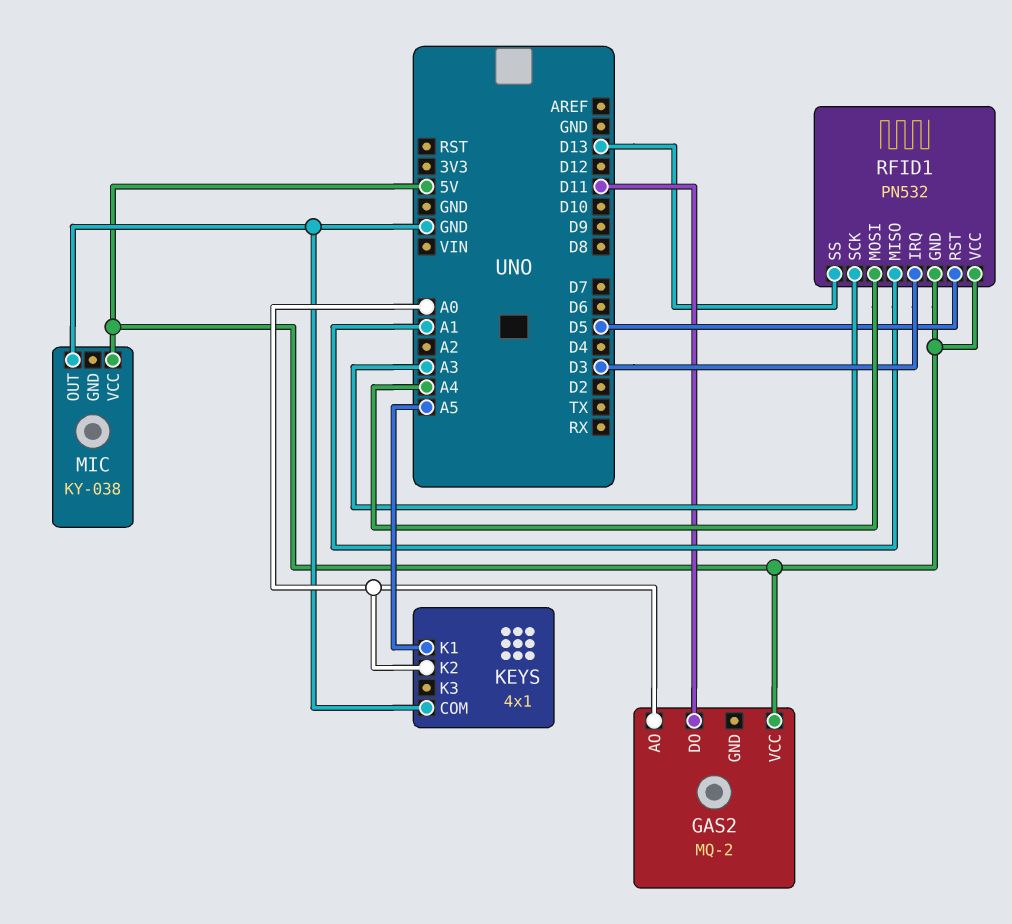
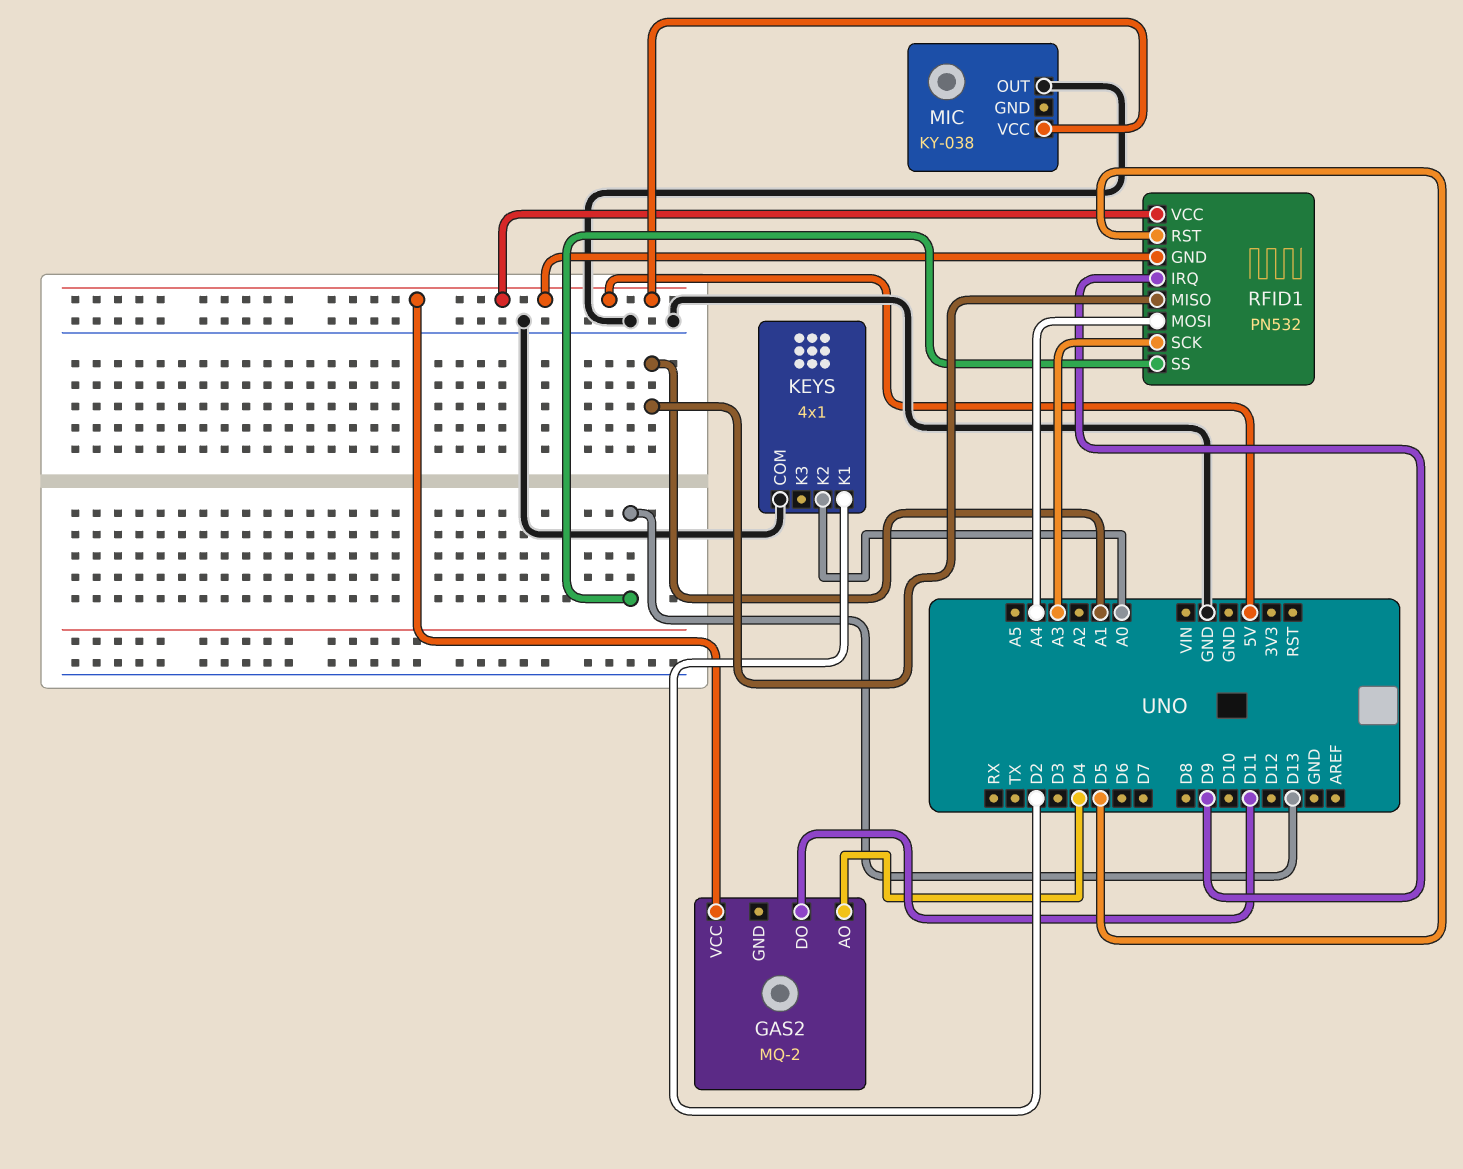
GAS2 pin AO: A0 -> D4
KEYS pin K1: A5 -> D2
RFID1 pin IRQ: D3 -> D9

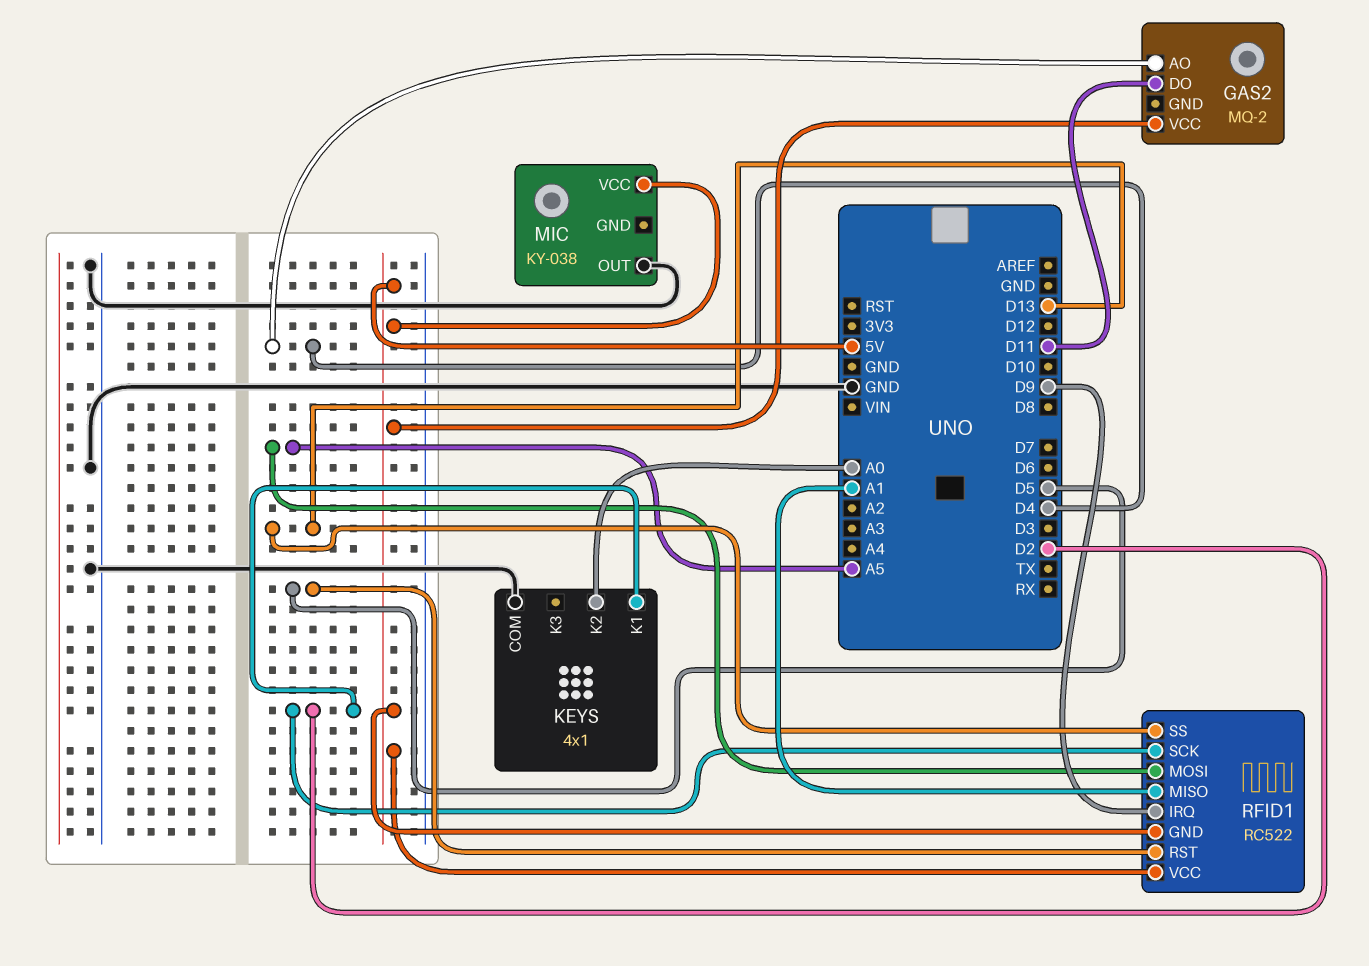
RFID1: PN532 -> RC522
RFID1 pin MOSI: A4 -> A5
RFID1 pin SCK: A3 -> D2

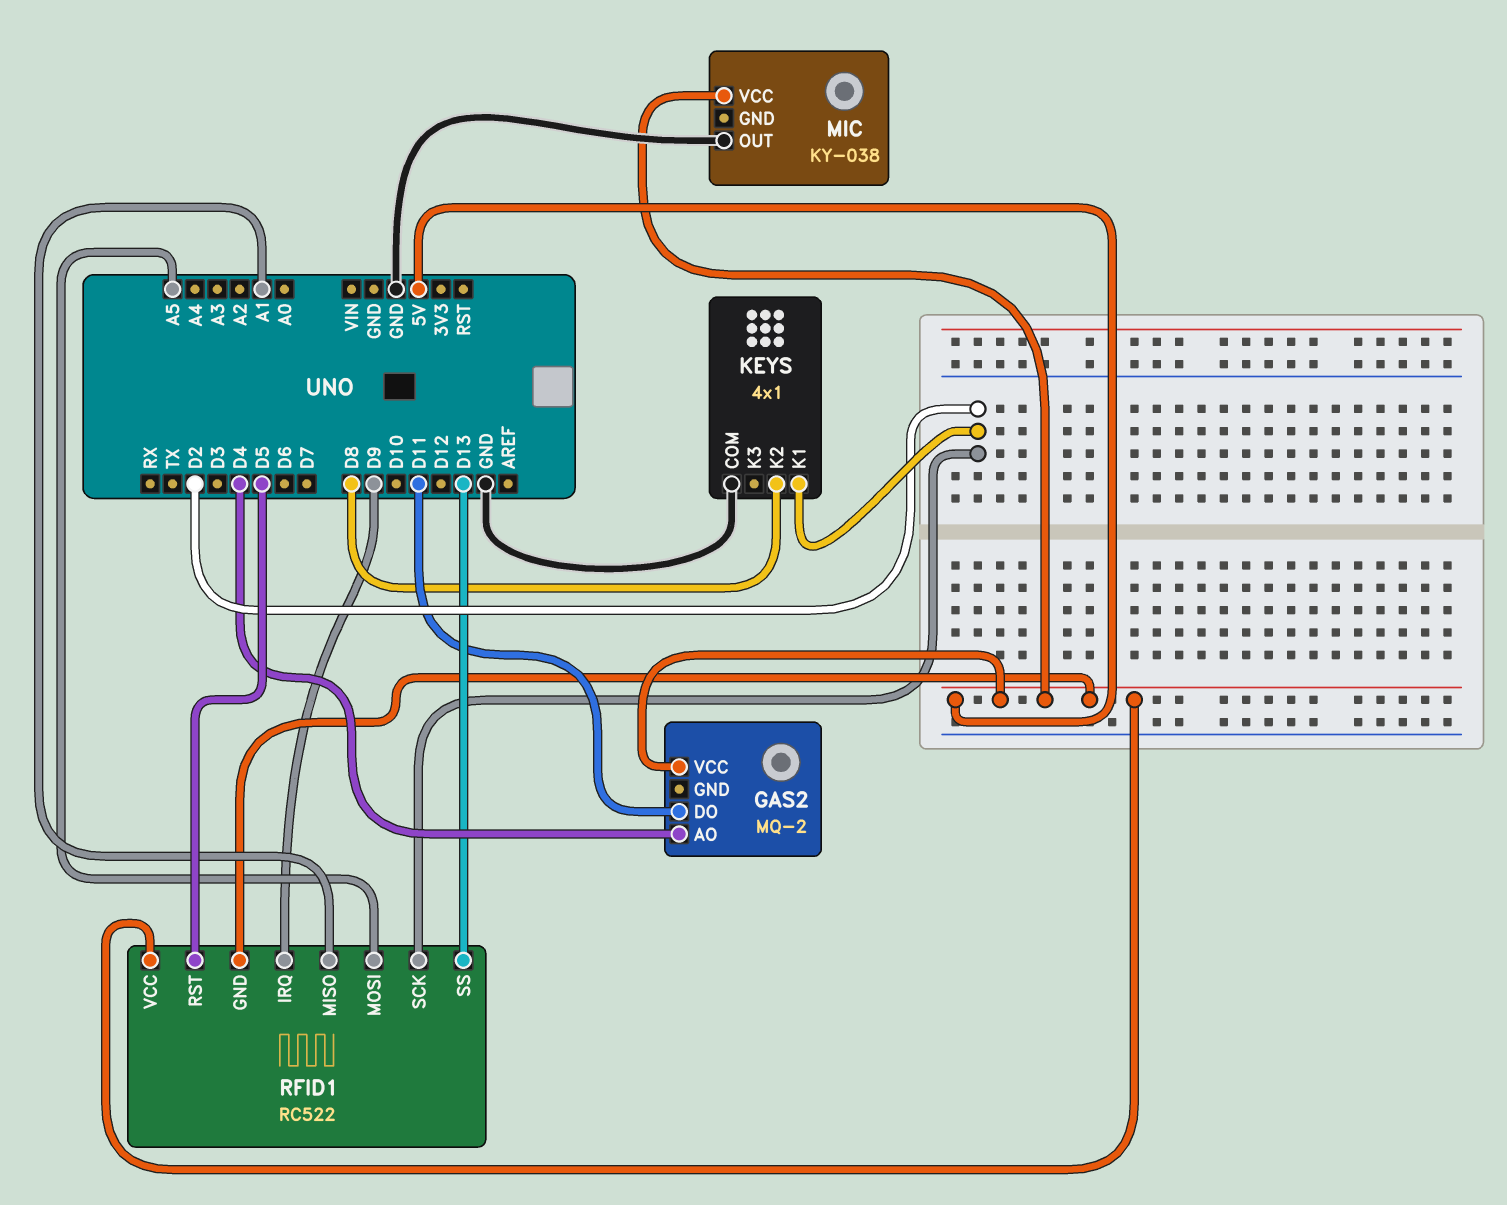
KEYS pin K2: A0 -> D8

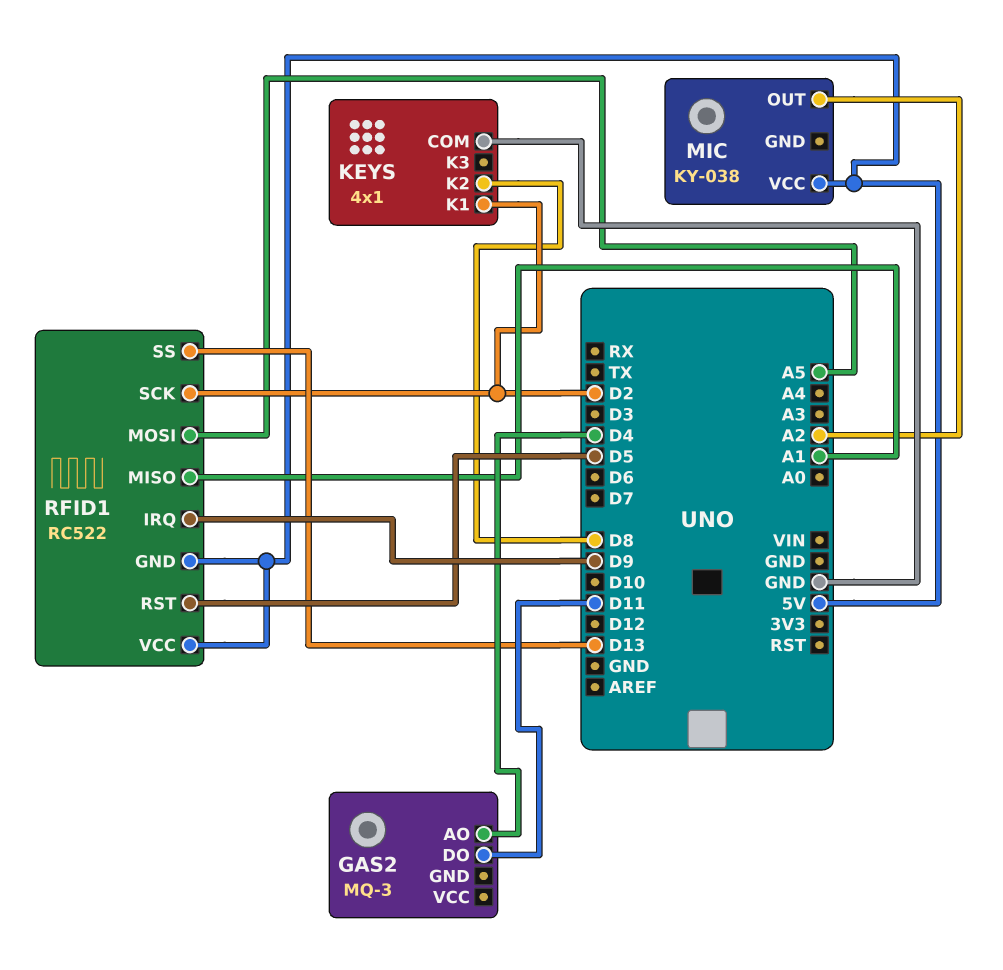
GAS2: MQ-2 -> MQ-3
GAS2 pin VCC: 5V -> none
MIC pin OUT: GND -> A2

